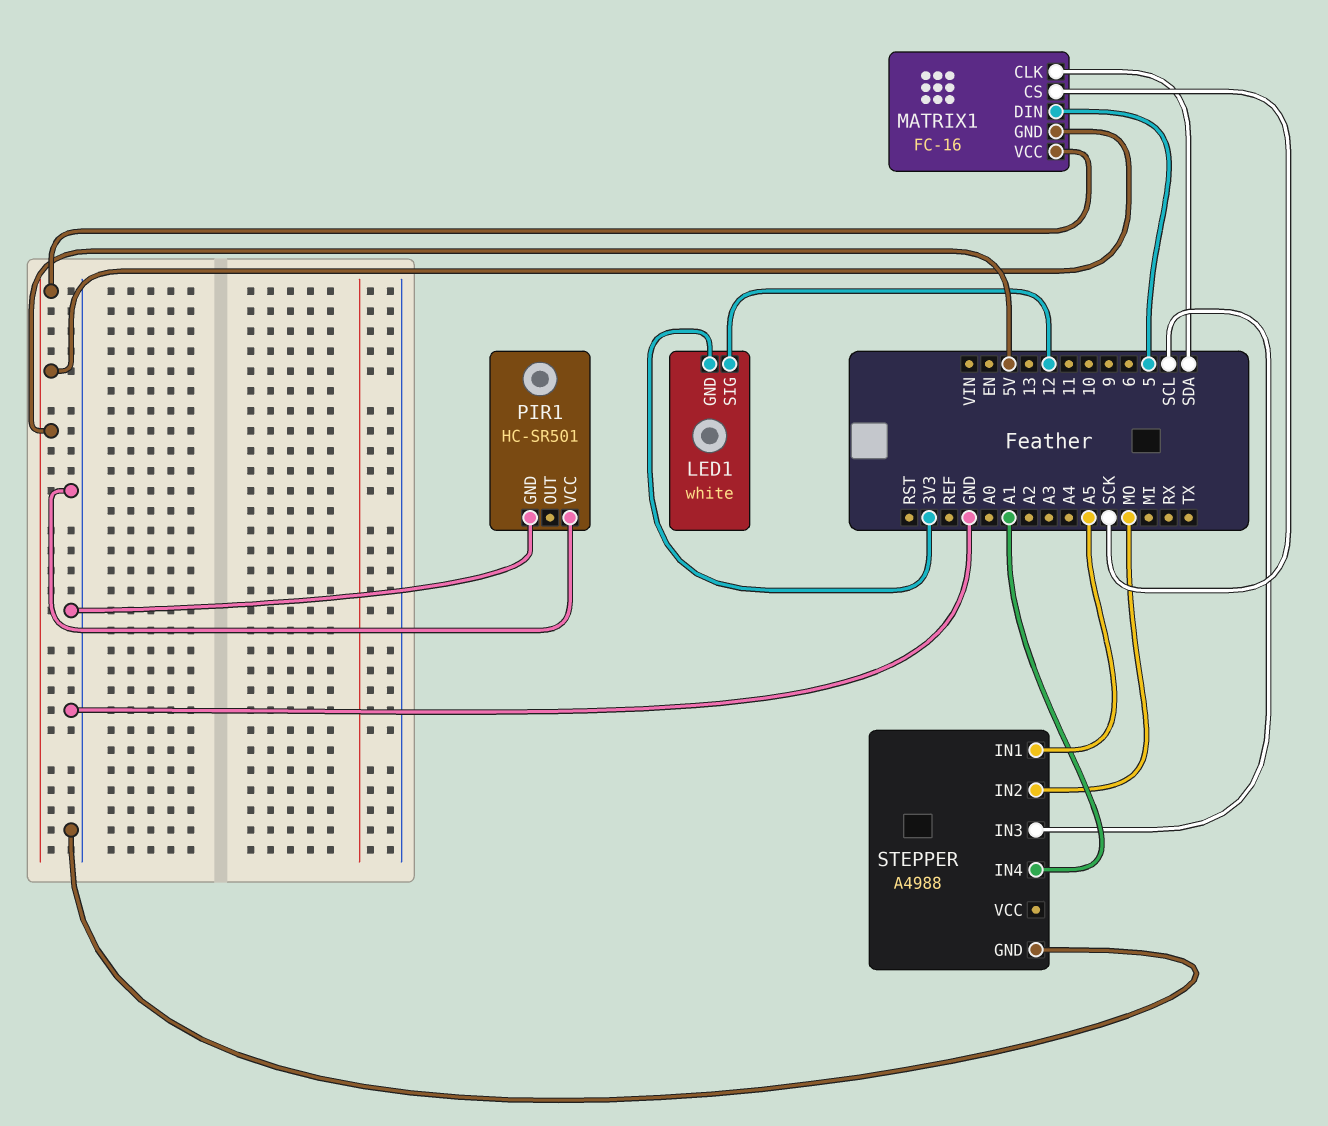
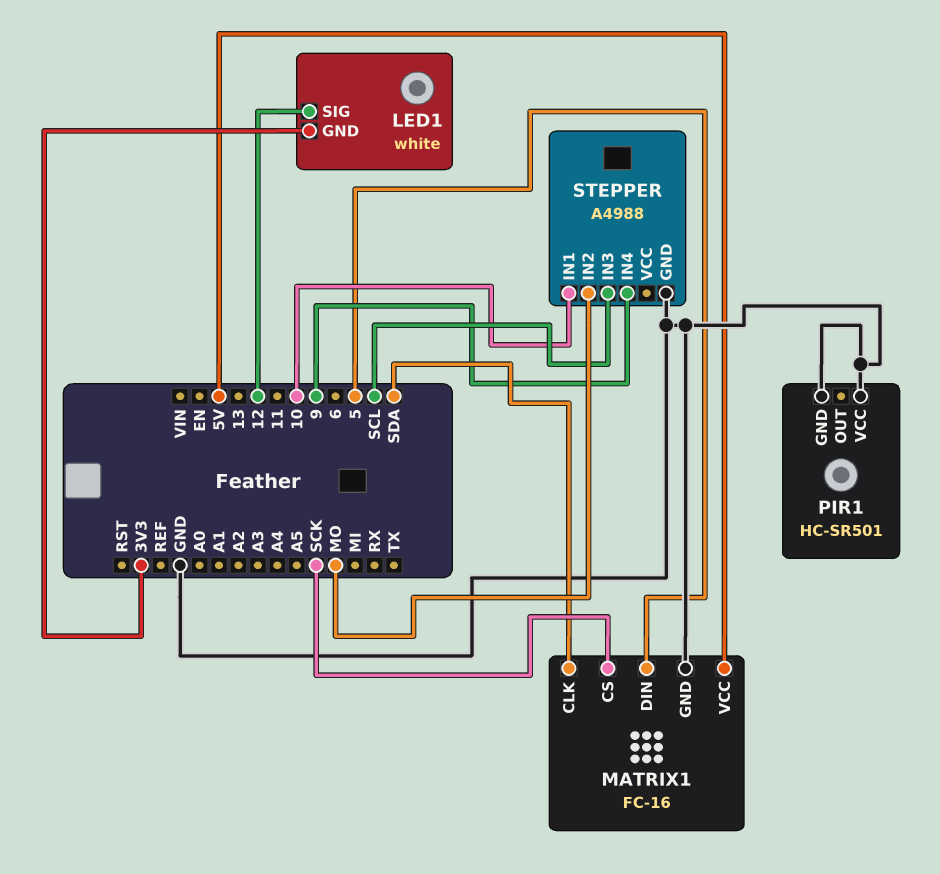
MATRIX1 pin GND: 5V -> GND
STEPPER pin IN1: A5 -> 10
STEPPER pin IN4: A1 -> 9

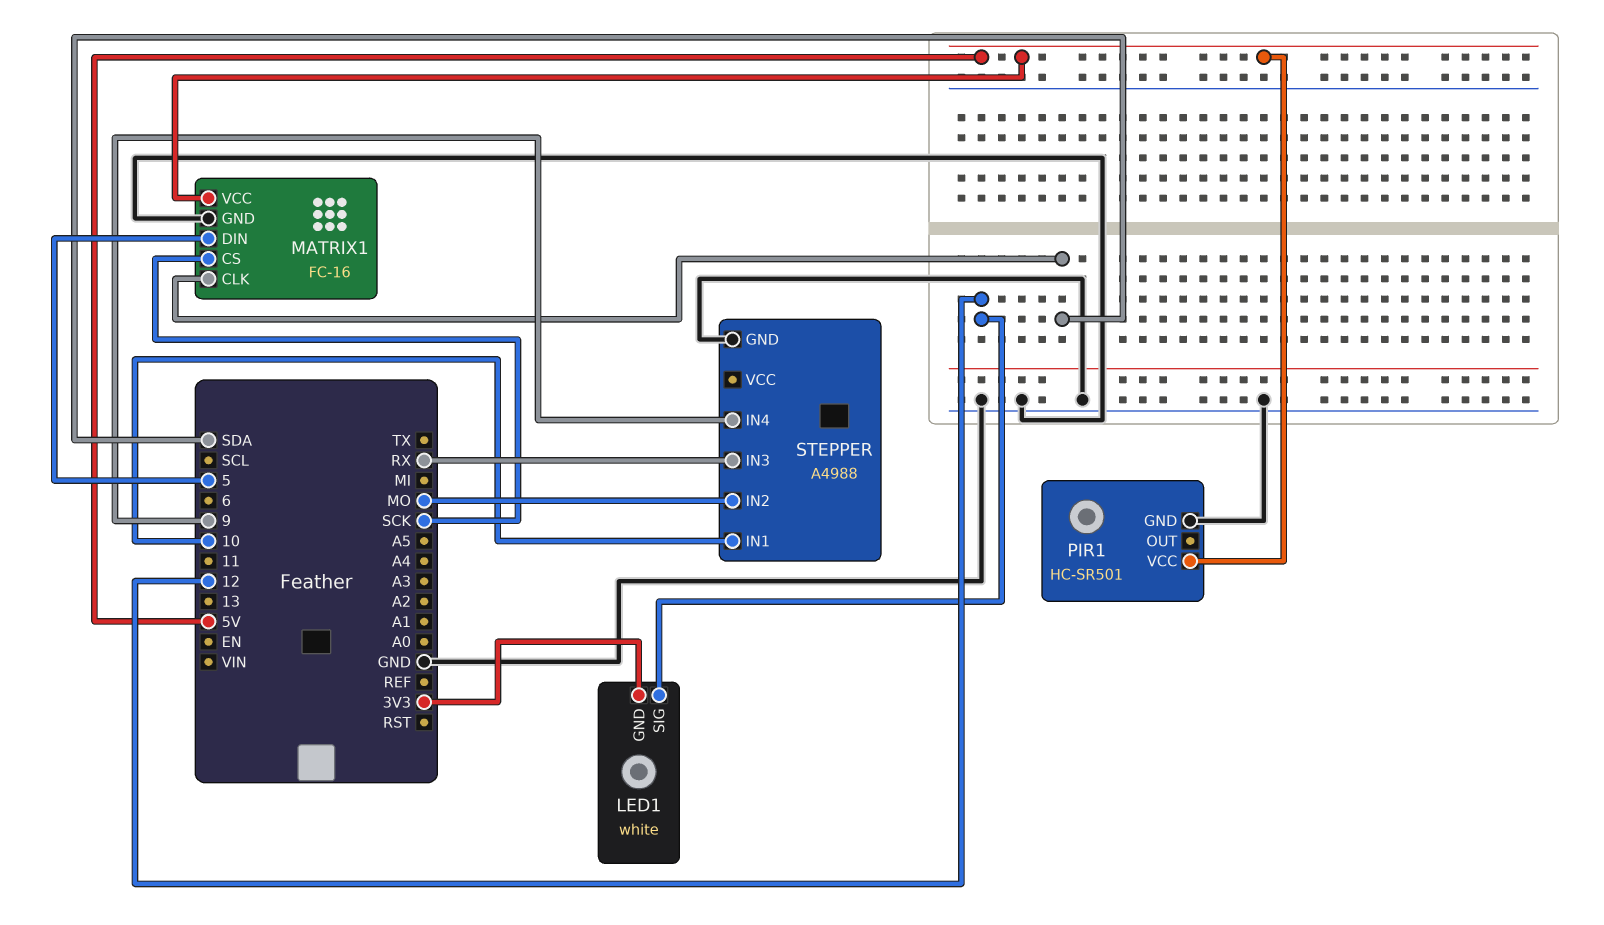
PIR1 pin VCC: GND -> 5V
STEPPER pin IN3: SCL -> RX

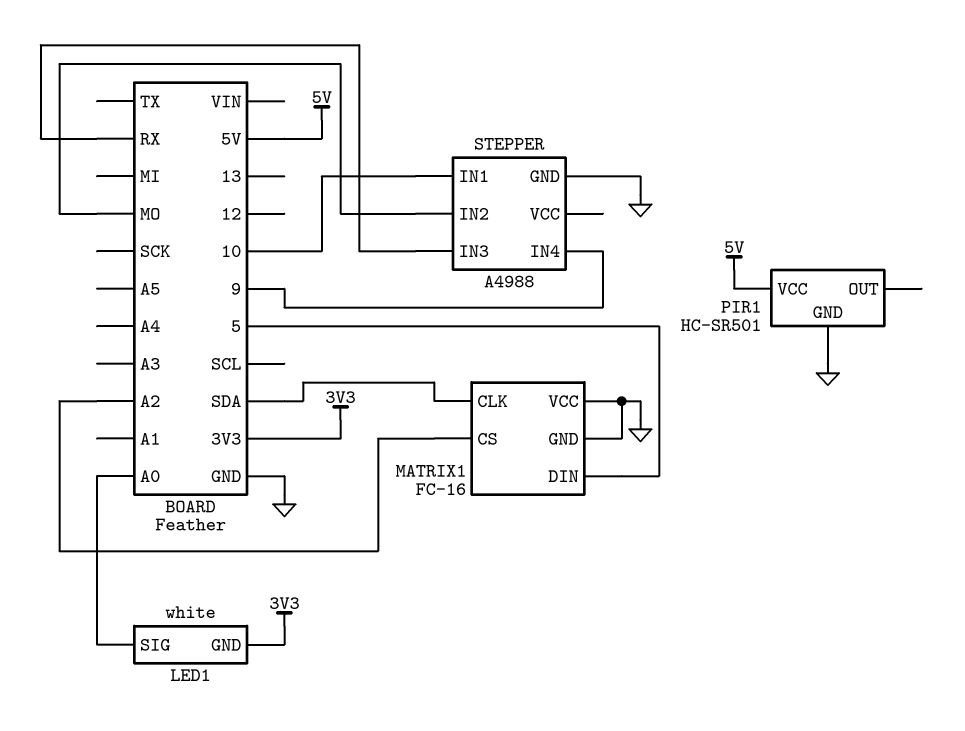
LED1 pin SIG: 12 -> A0
MATRIX1 pin CS: SCK -> A2
MATRIX1 pin VCC: 5V -> GND

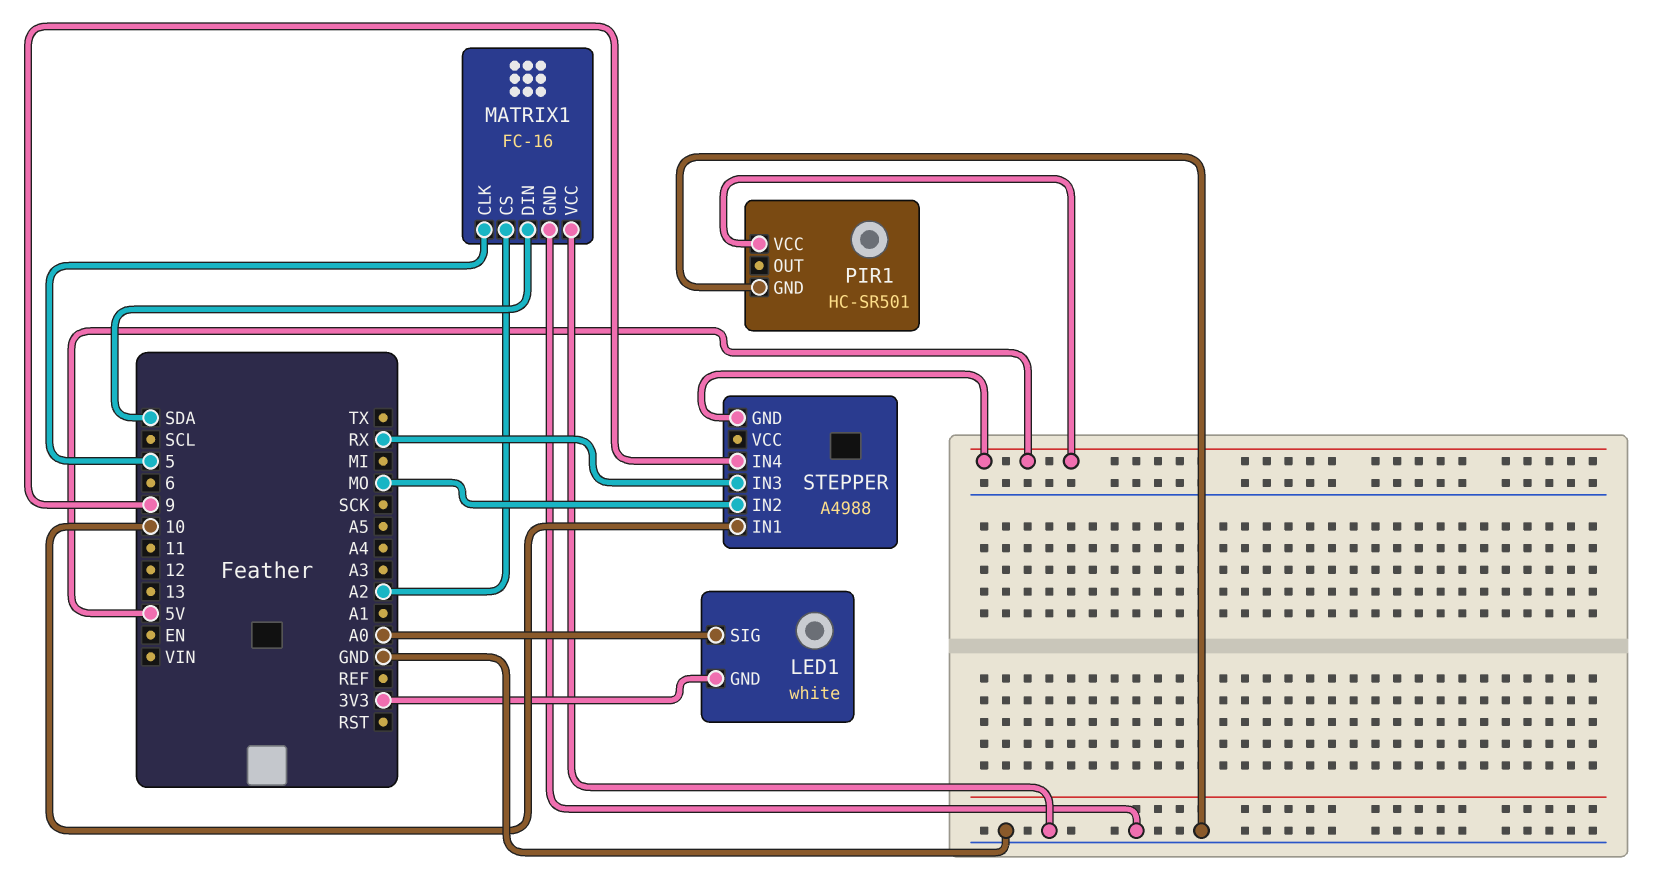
MATRIX1 pin CLK: SDA -> 5
MATRIX1 pin DIN: 5 -> SDA
STEPPER pin GND: GND -> 5V

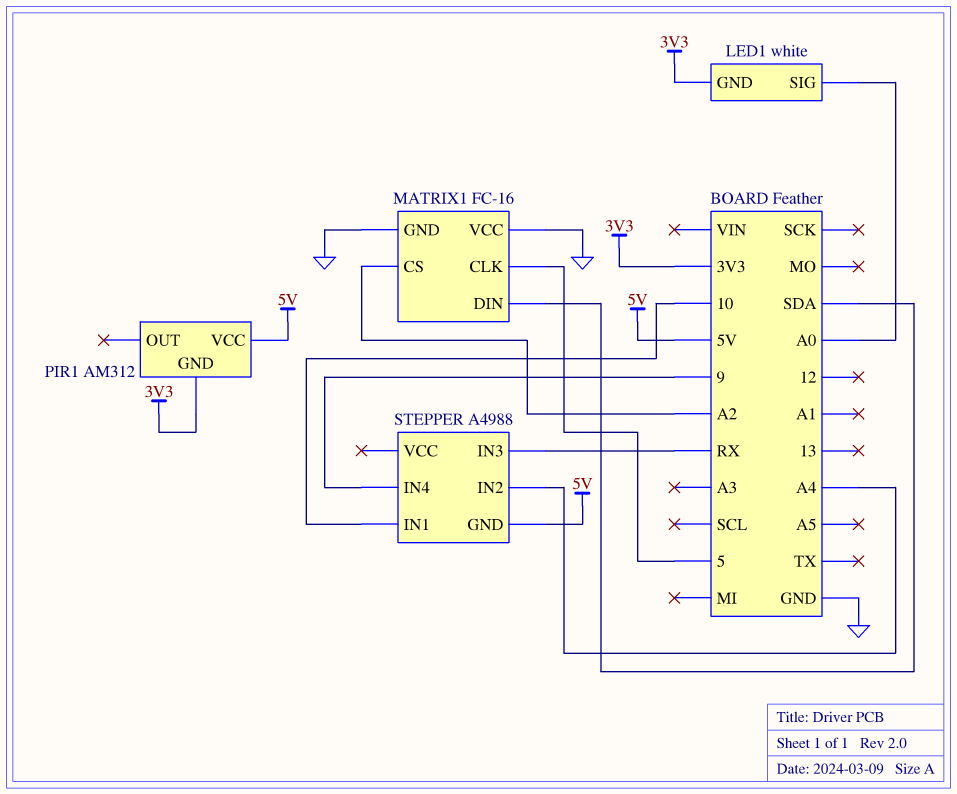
PIR1: HC-SR501 -> AM312
PIR1 pin GND: GND -> 3V3
STEPPER pin IN2: MO -> A4

